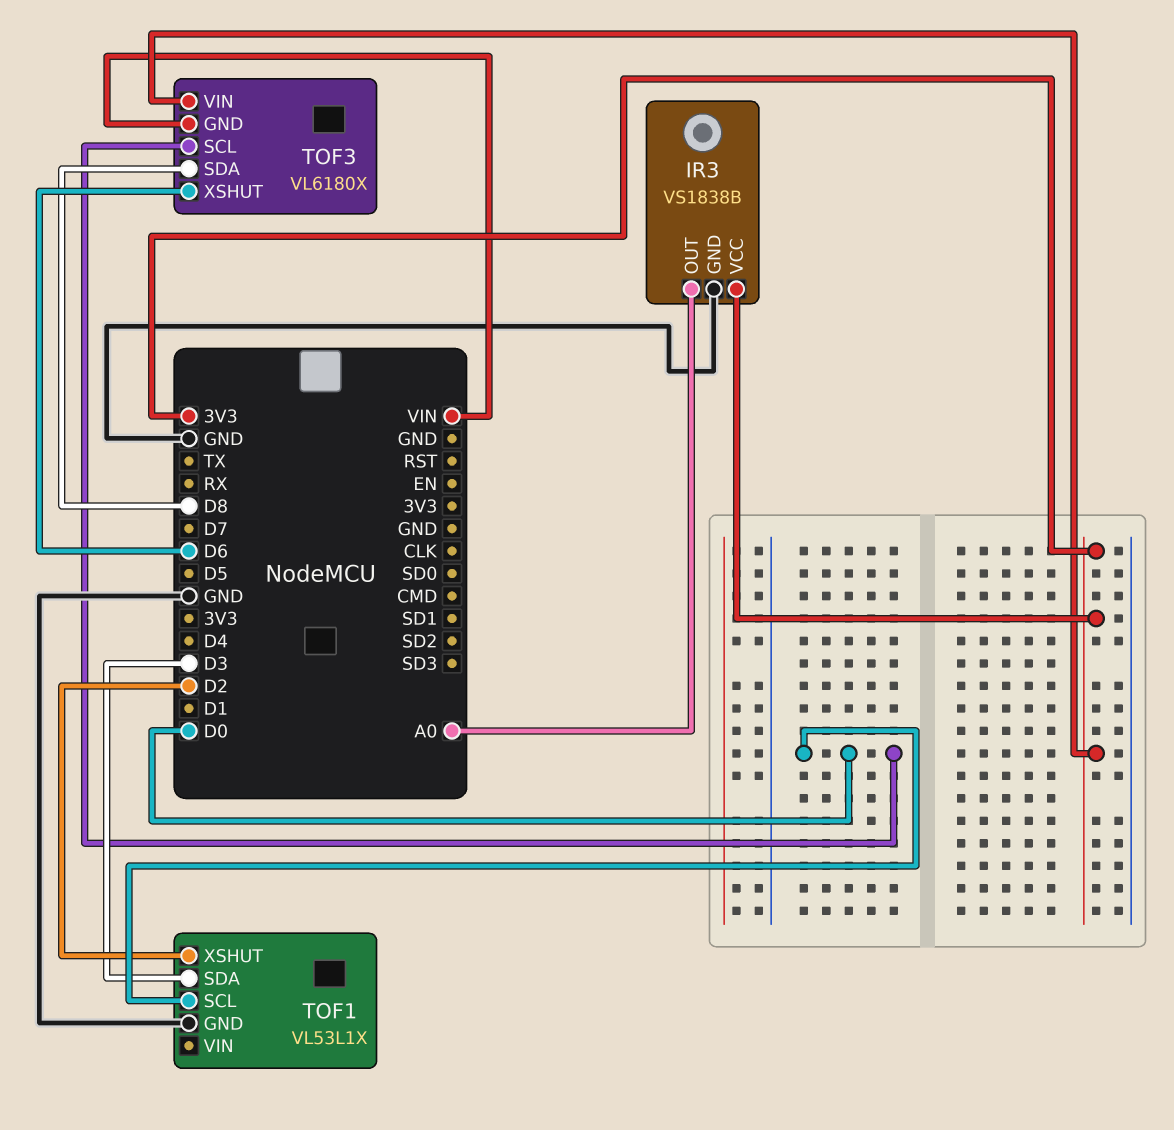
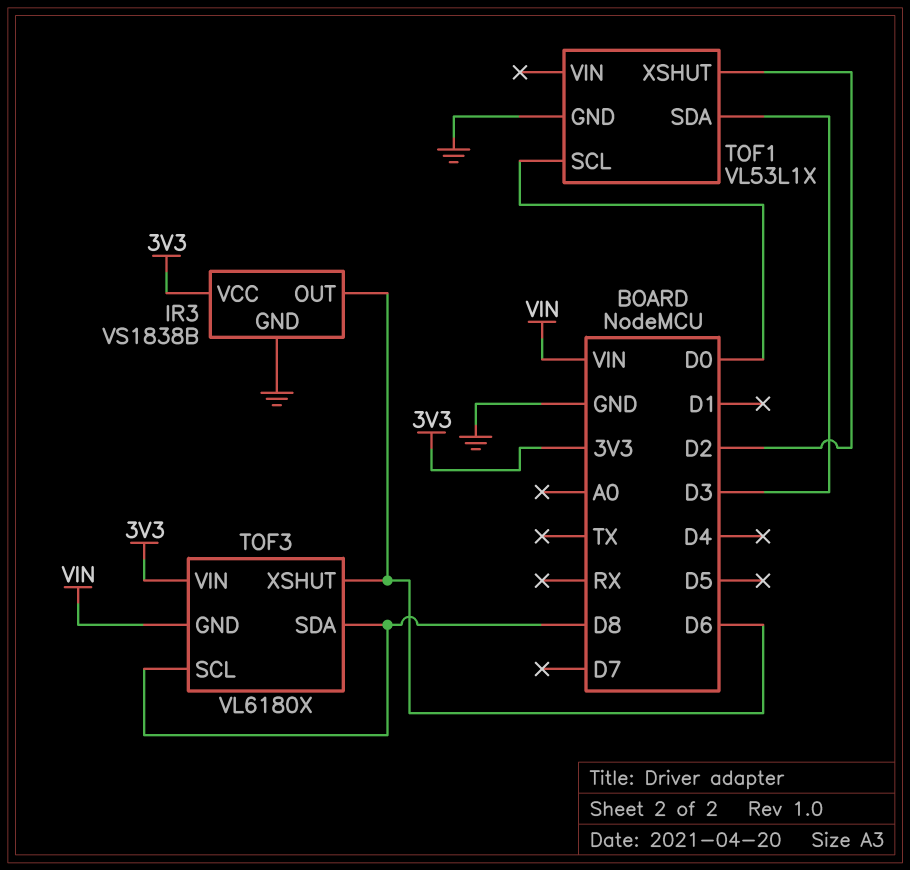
IR3 pin OUT: A0 -> D6
TOF3 pin SCL: D0 -> D8

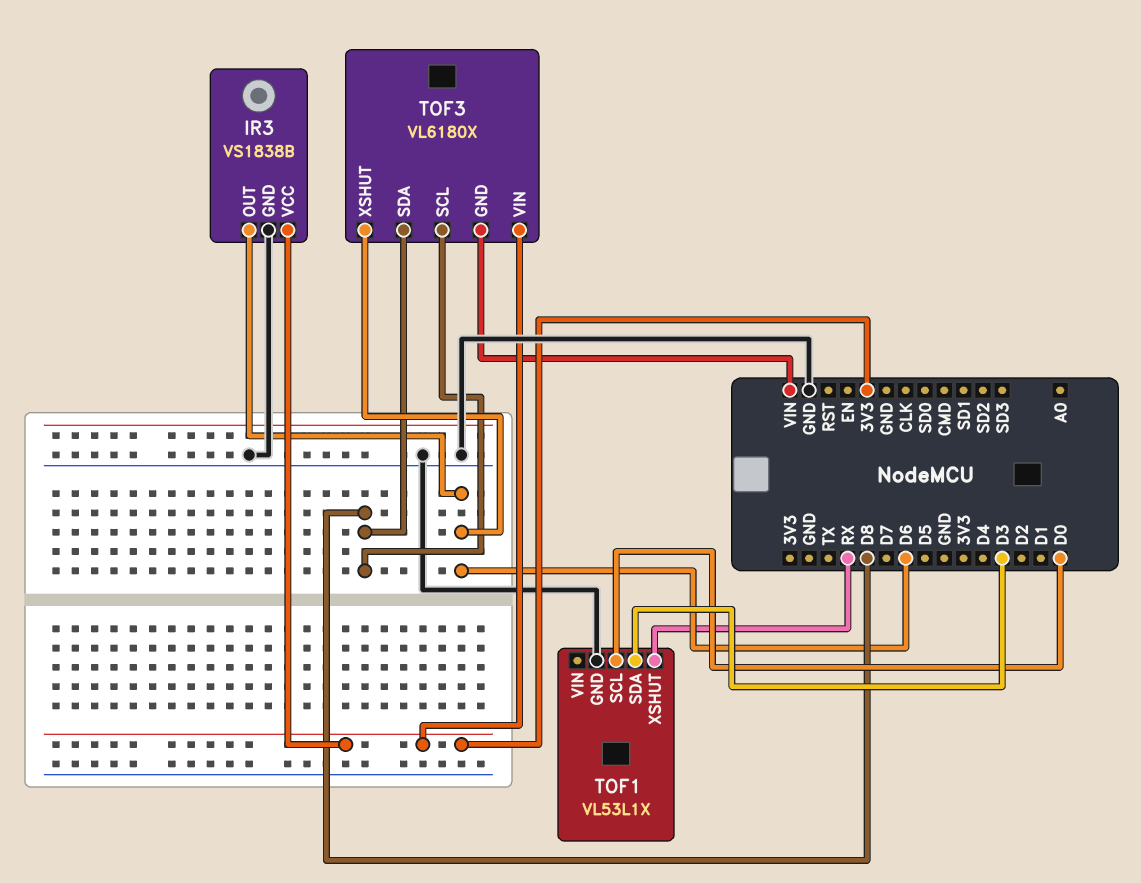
TOF1 pin XSHUT: D2 -> RX

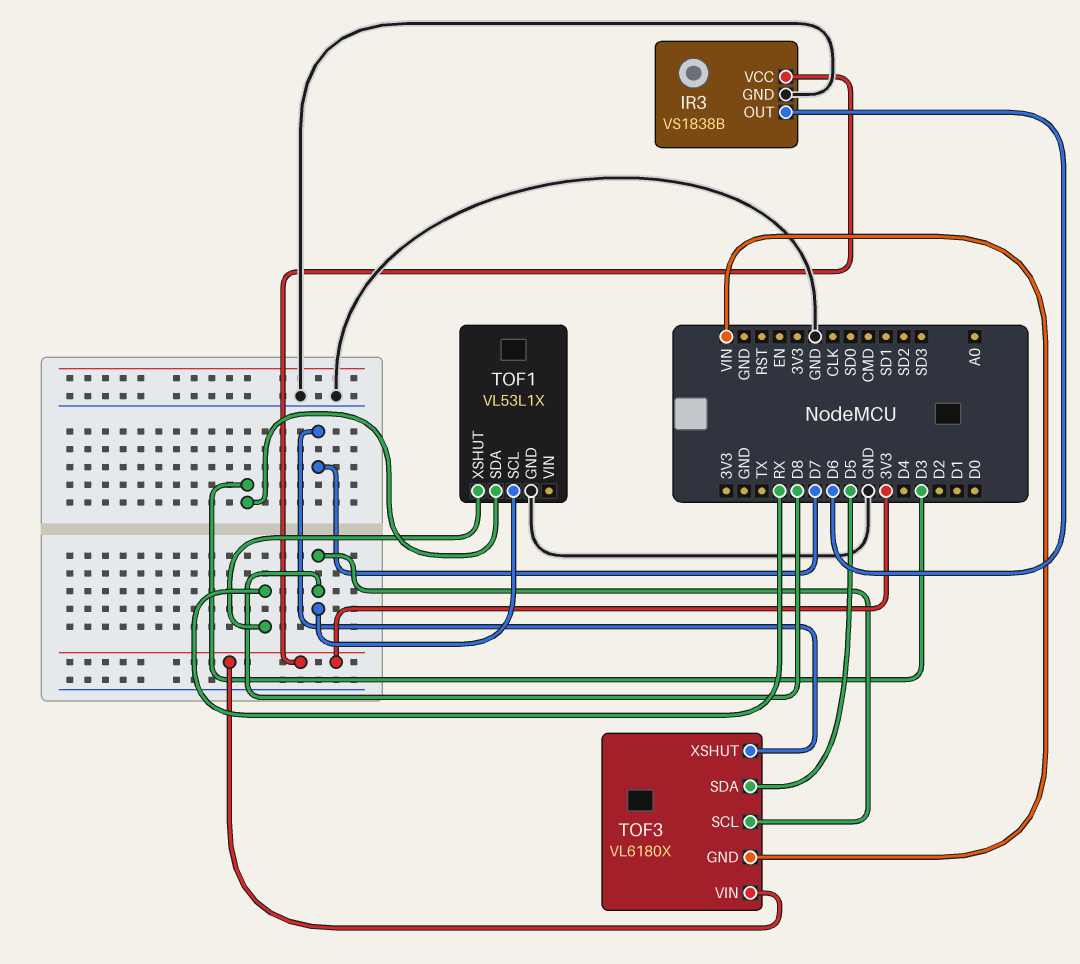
TOF1 pin SCL: D0 -> D8
TOF3 pin SDA: D8 -> D5
TOF3 pin XSHUT: D6 -> D7

